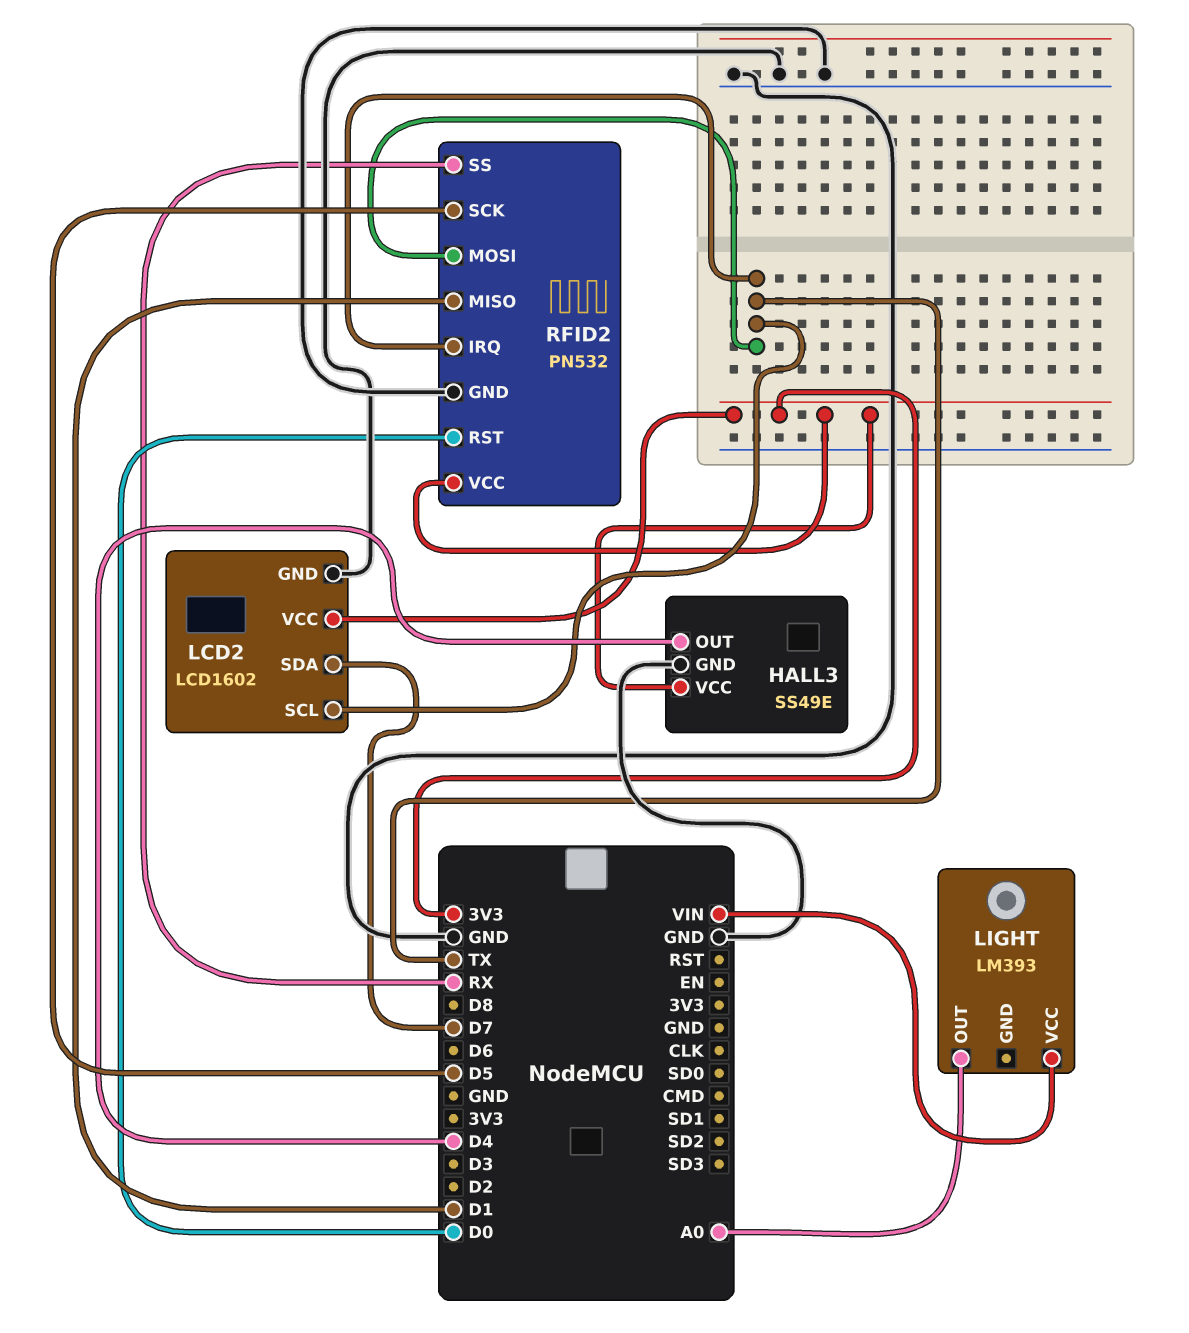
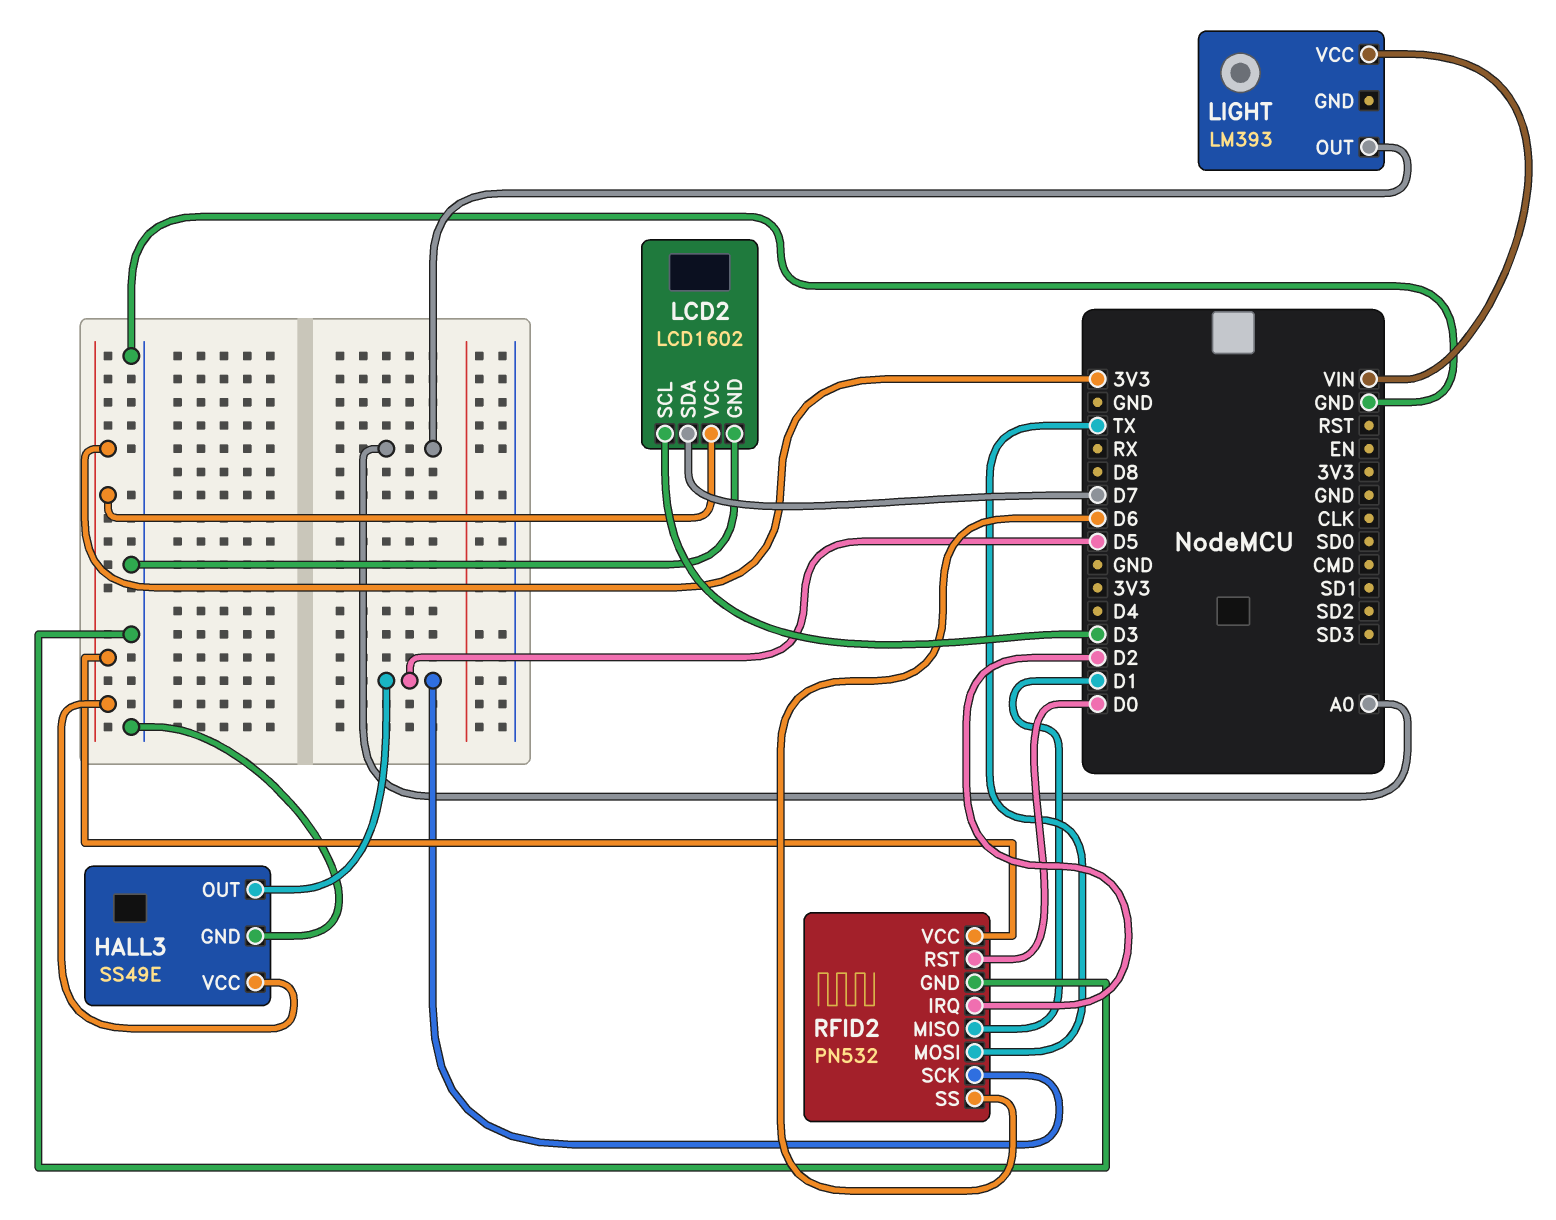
HALL3 pin OUT: D4 -> D5
LCD2 pin SCL: TX -> D3
RFID2 pin IRQ: TX -> D2
RFID2 pin SS: RX -> D6

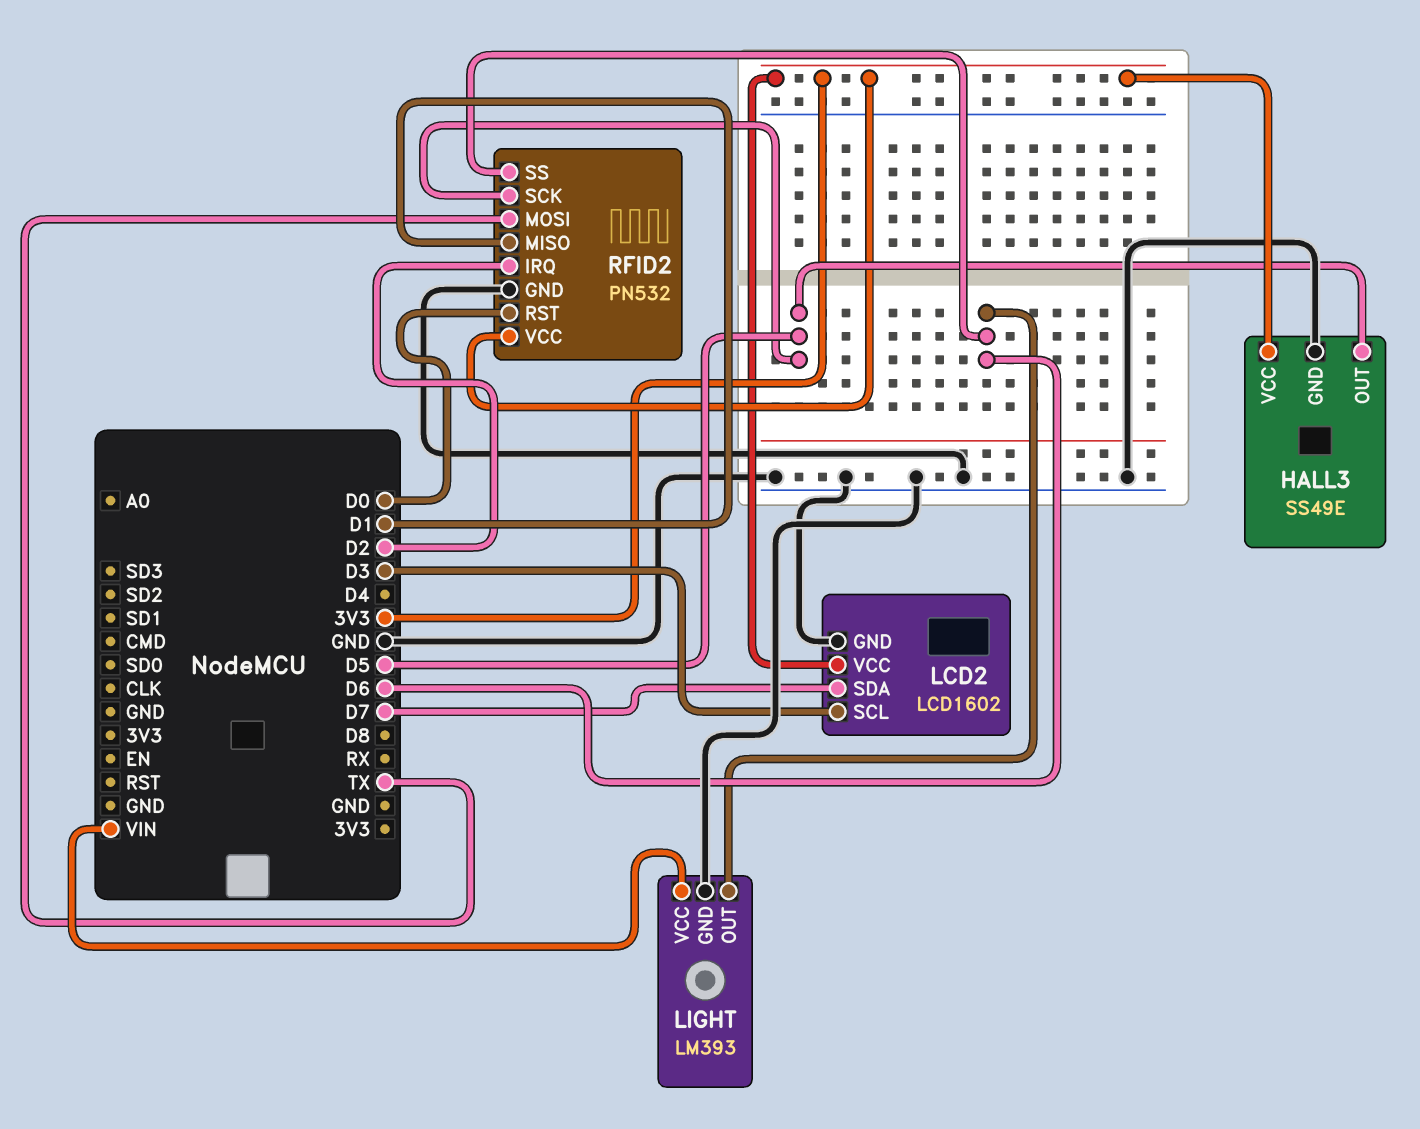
LIGHT pin GND: none -> GND
LIGHT pin OUT: A0 -> D6

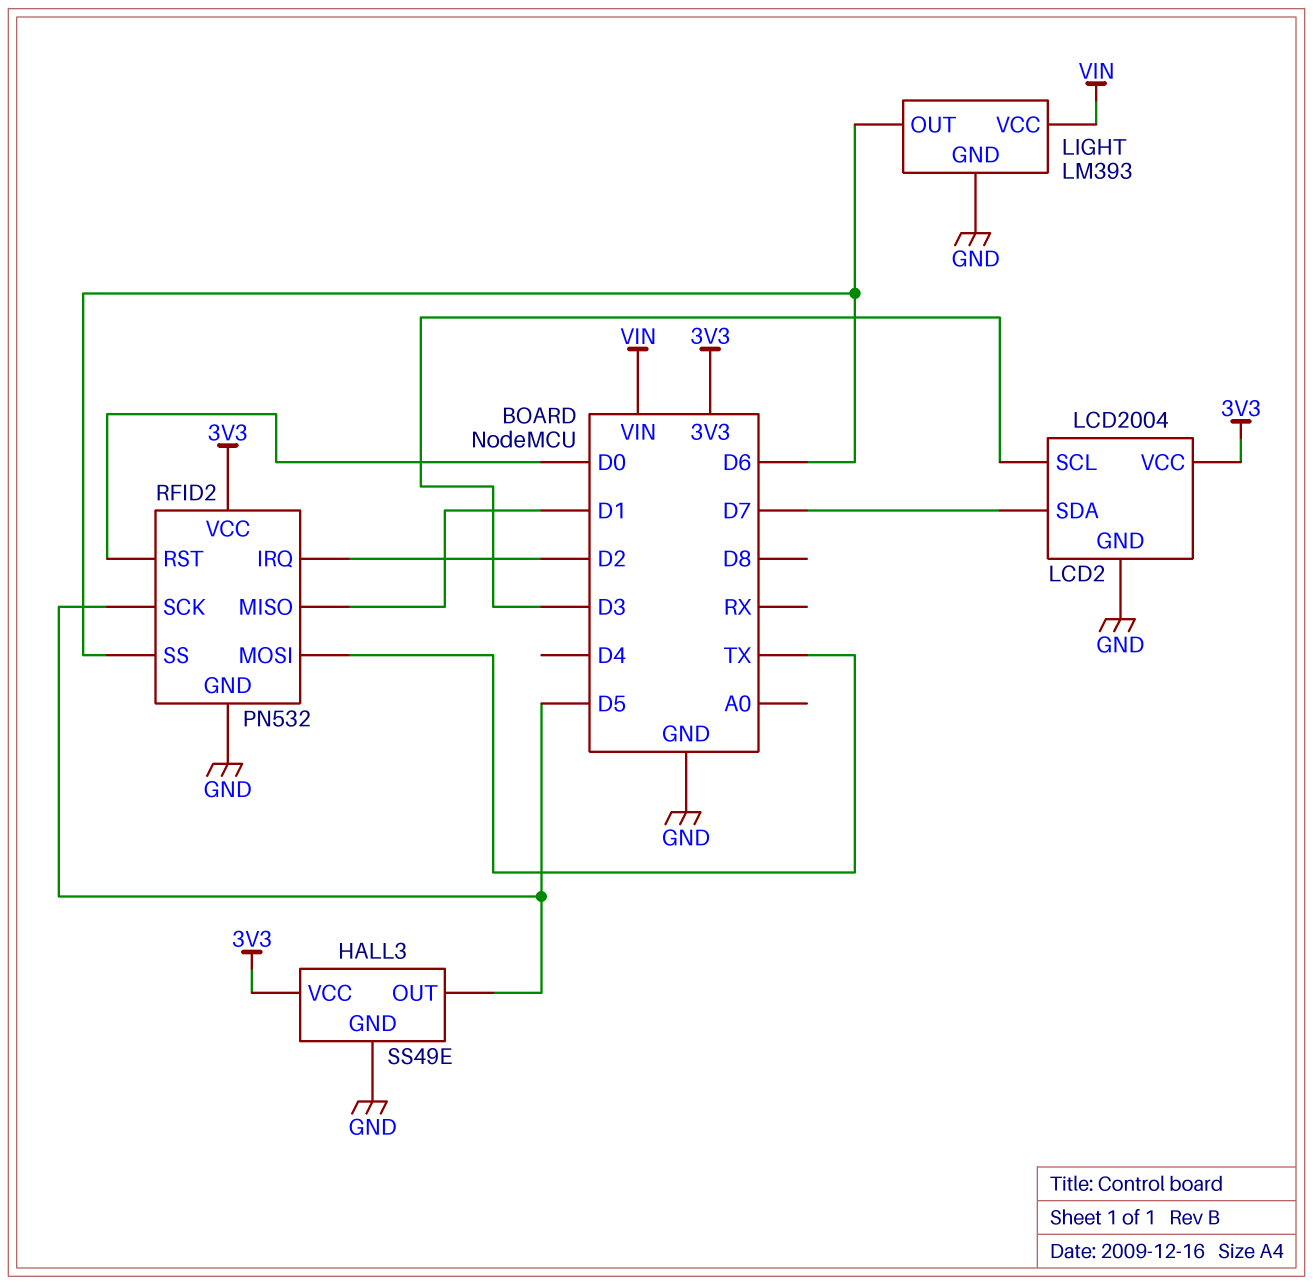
LCD2: LCD1602 -> LCD2004

